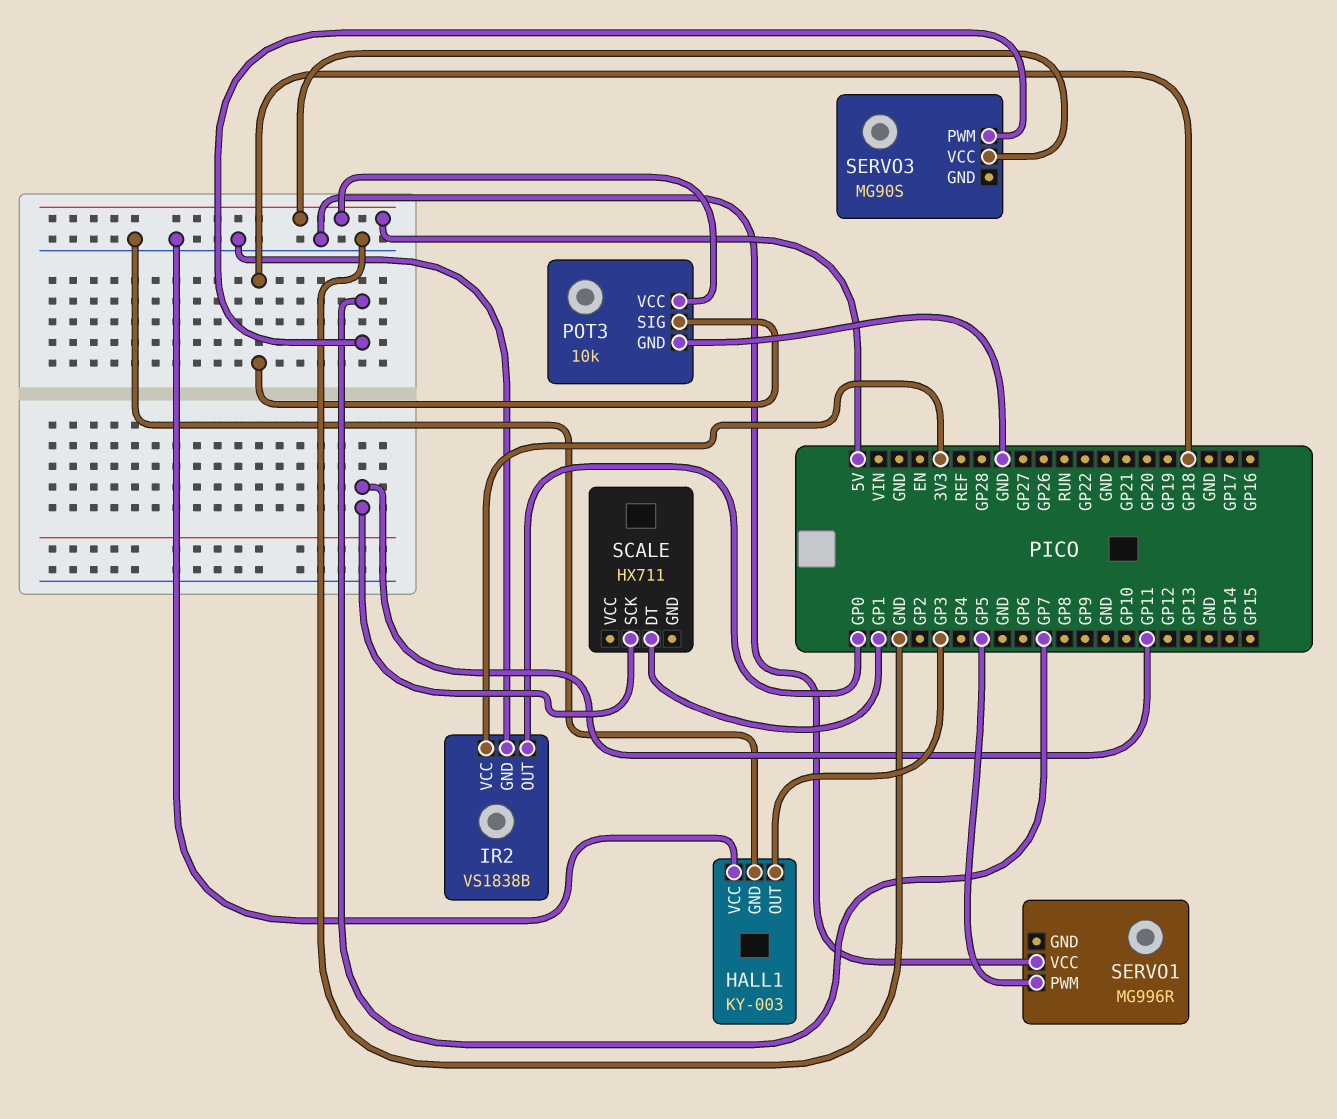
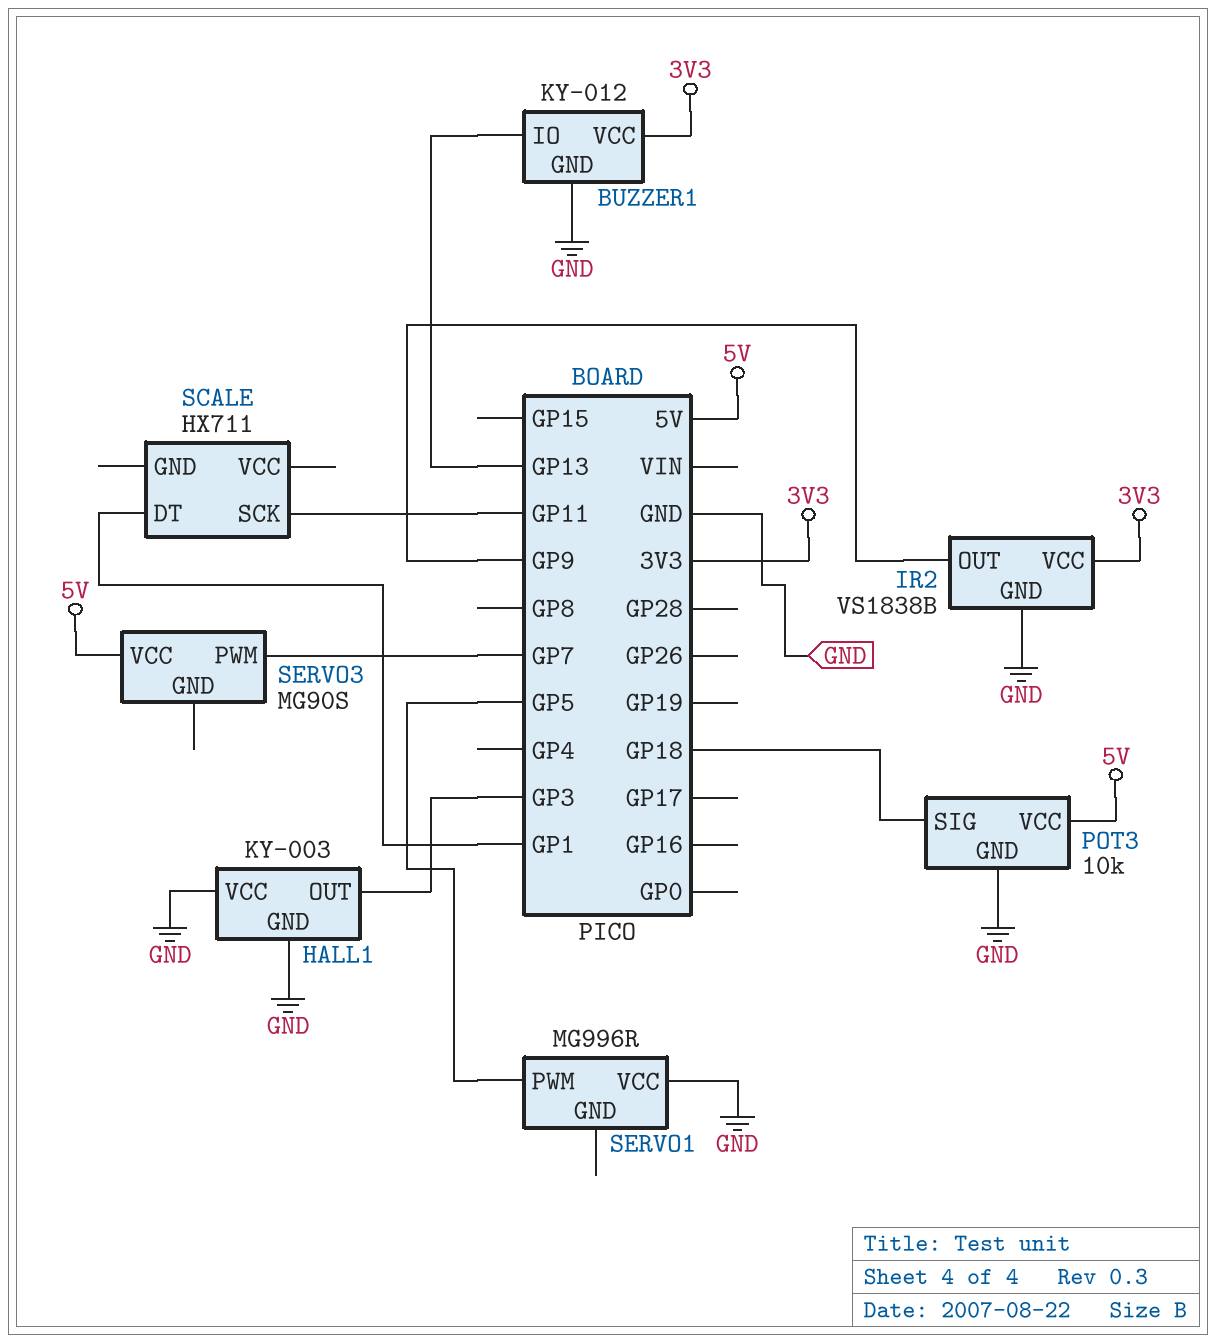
BUZZER1: none -> KY-012
BUZZER1 pin GND: none -> GND
BUZZER1 pin IO: none -> GP13
BUZZER1 pin VCC: none -> 3V3
IR2 pin OUT: GP0 -> GP9

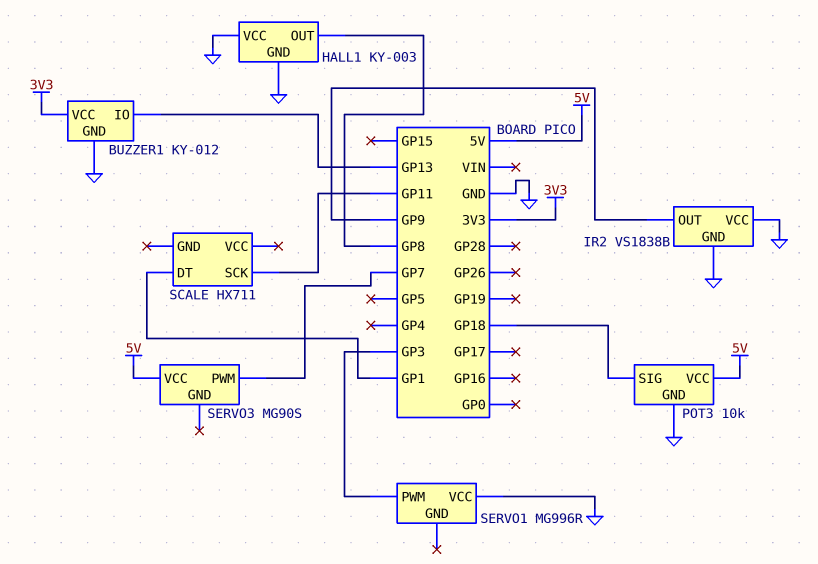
HALL1 pin OUT: GP3 -> GP8
IR2 pin VCC: 3V3 -> GND
SERVO1 pin PWM: GP5 -> GP3

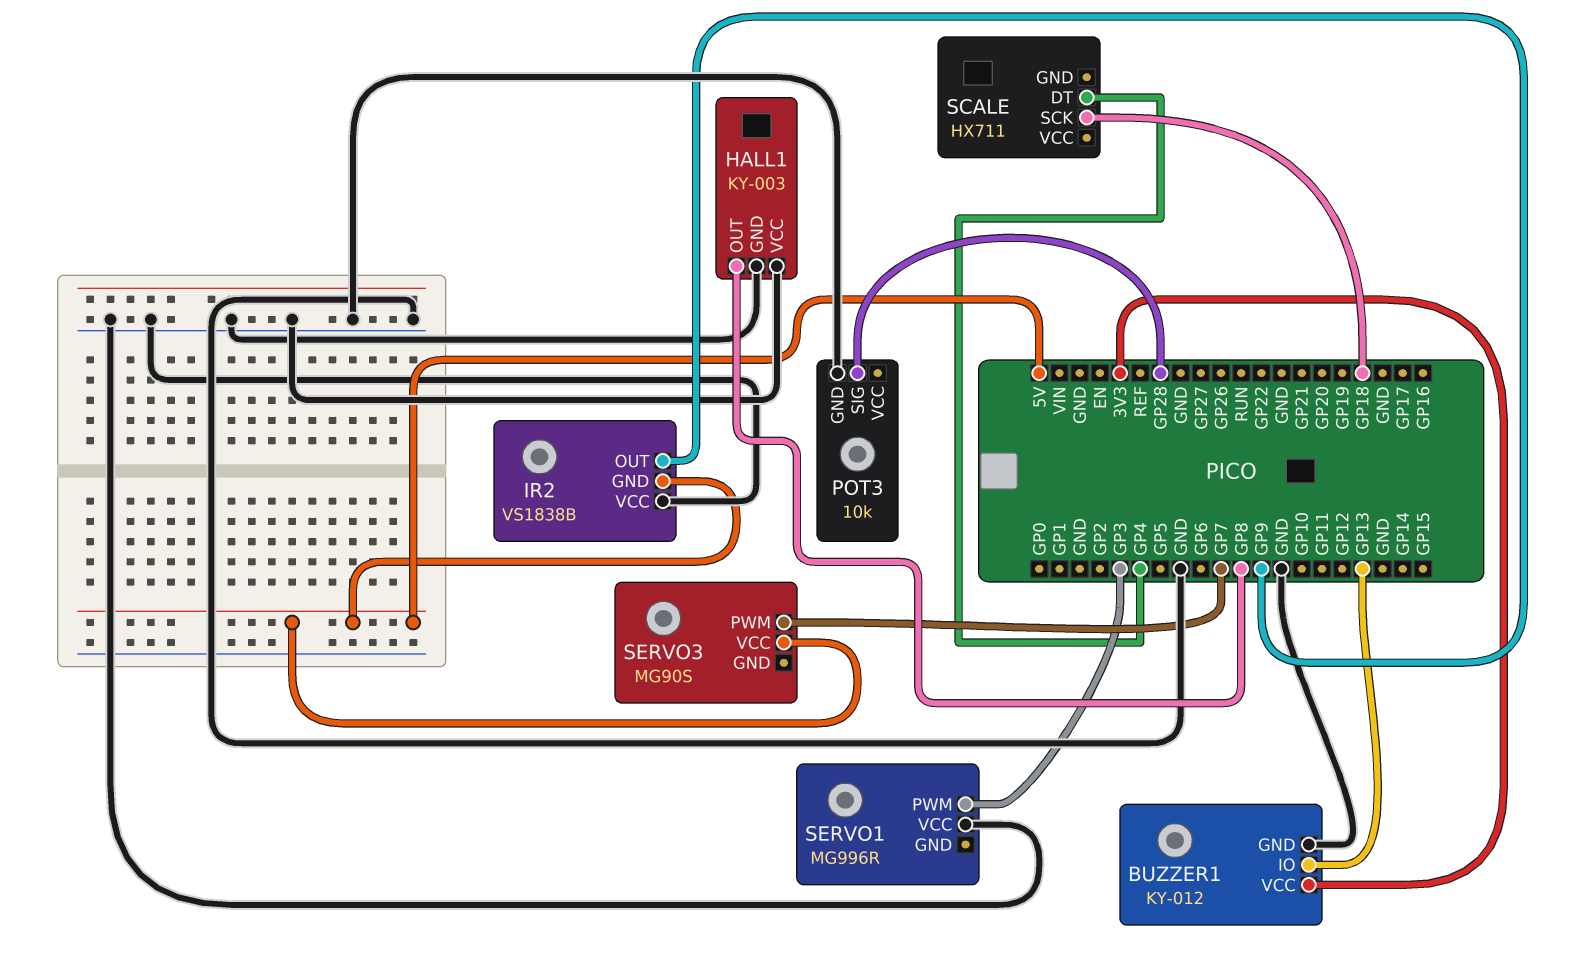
IR2 pin GND: GND -> 5V
POT3 pin SIG: GP18 -> GP28
POT3 pin VCC: 5V -> none
SCALE pin DT: GP1 -> GP4
SCALE pin SCK: GP11 -> GP18

